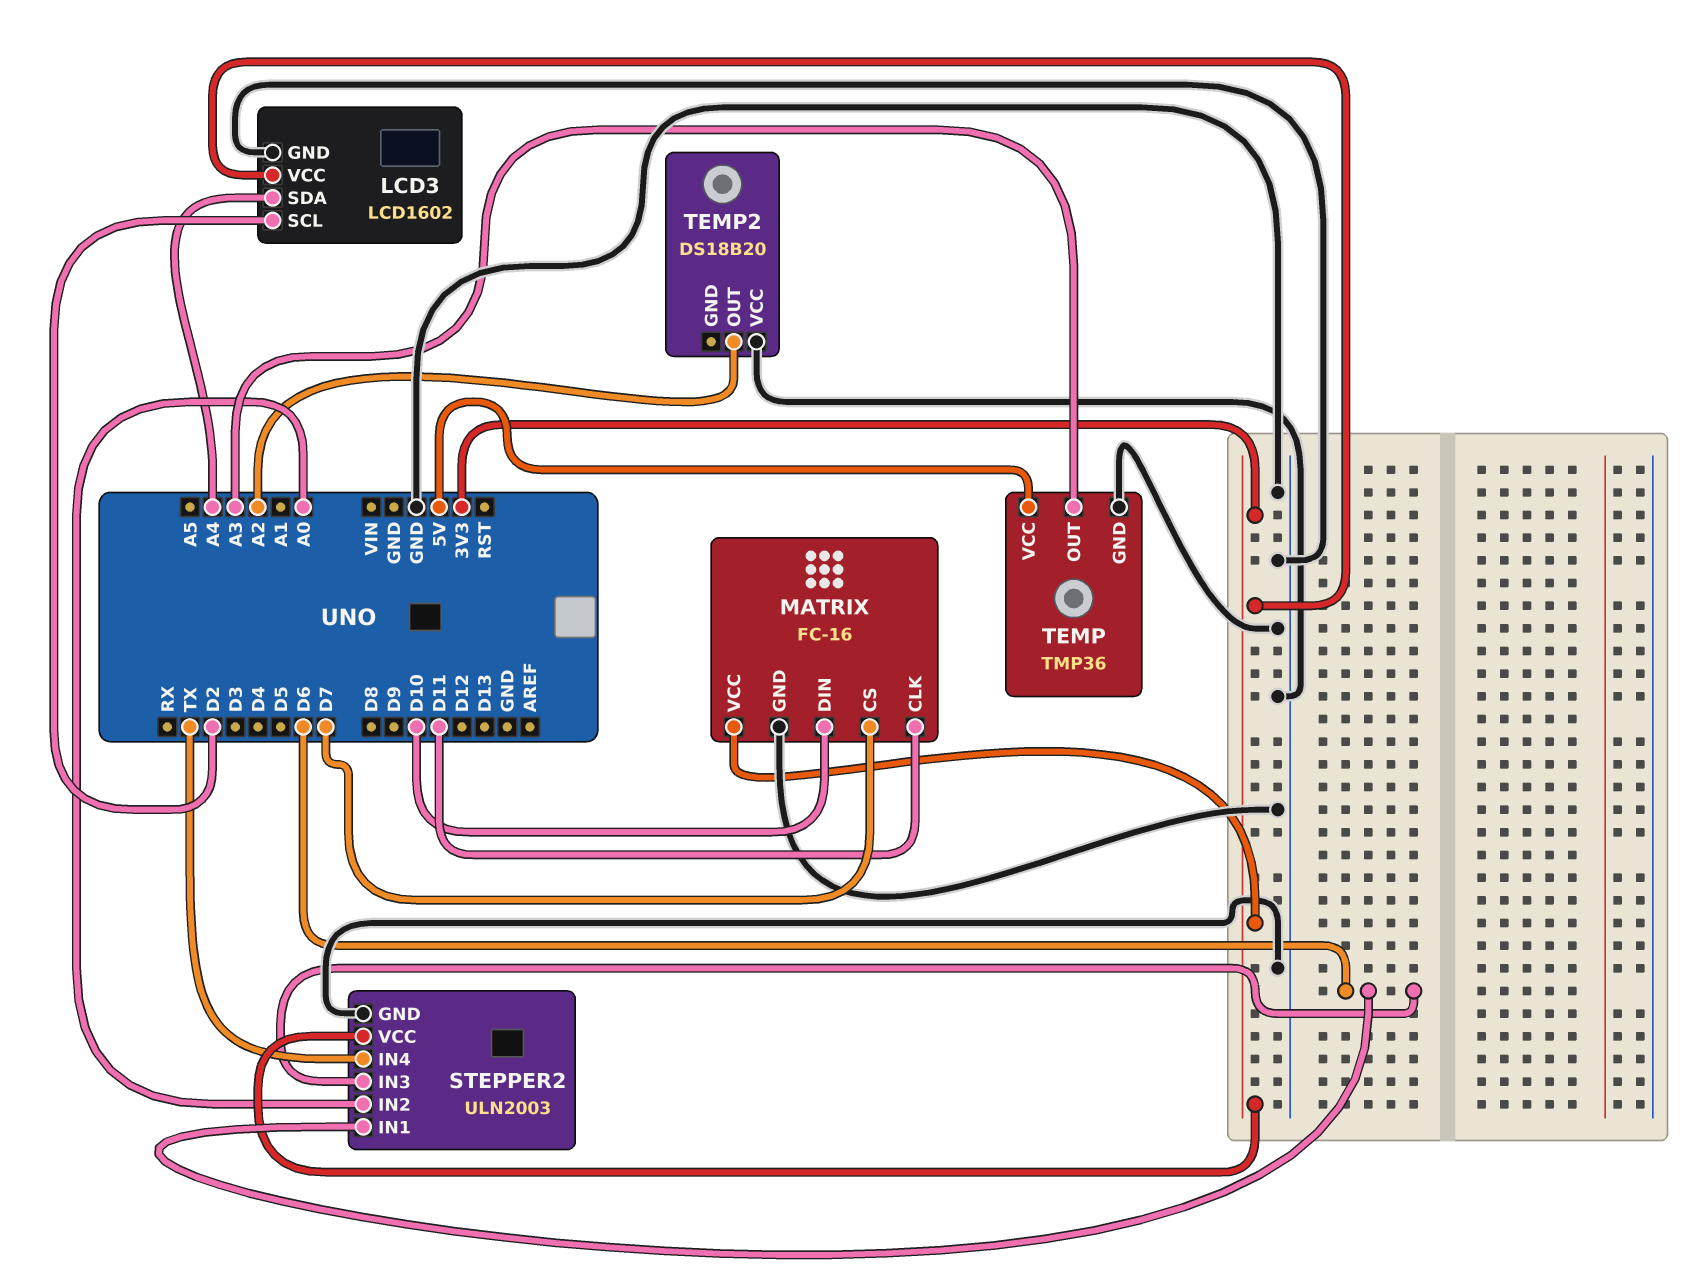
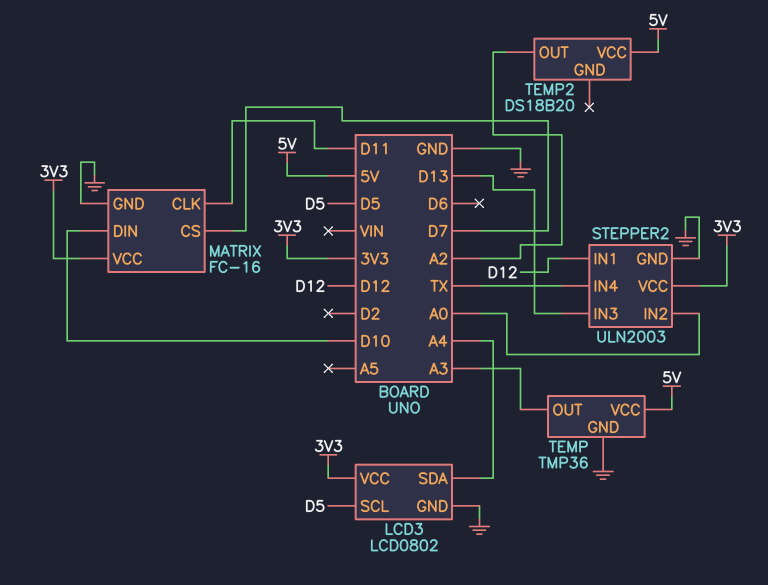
LCD3: LCD1602 -> LCD0802
LCD3 pin SCL: D2 -> D5
STEPPER2 pin IN1: D6 -> D12
STEPPER2 pin IN3: D6 -> D13
TEMP2 pin VCC: GND -> 5V

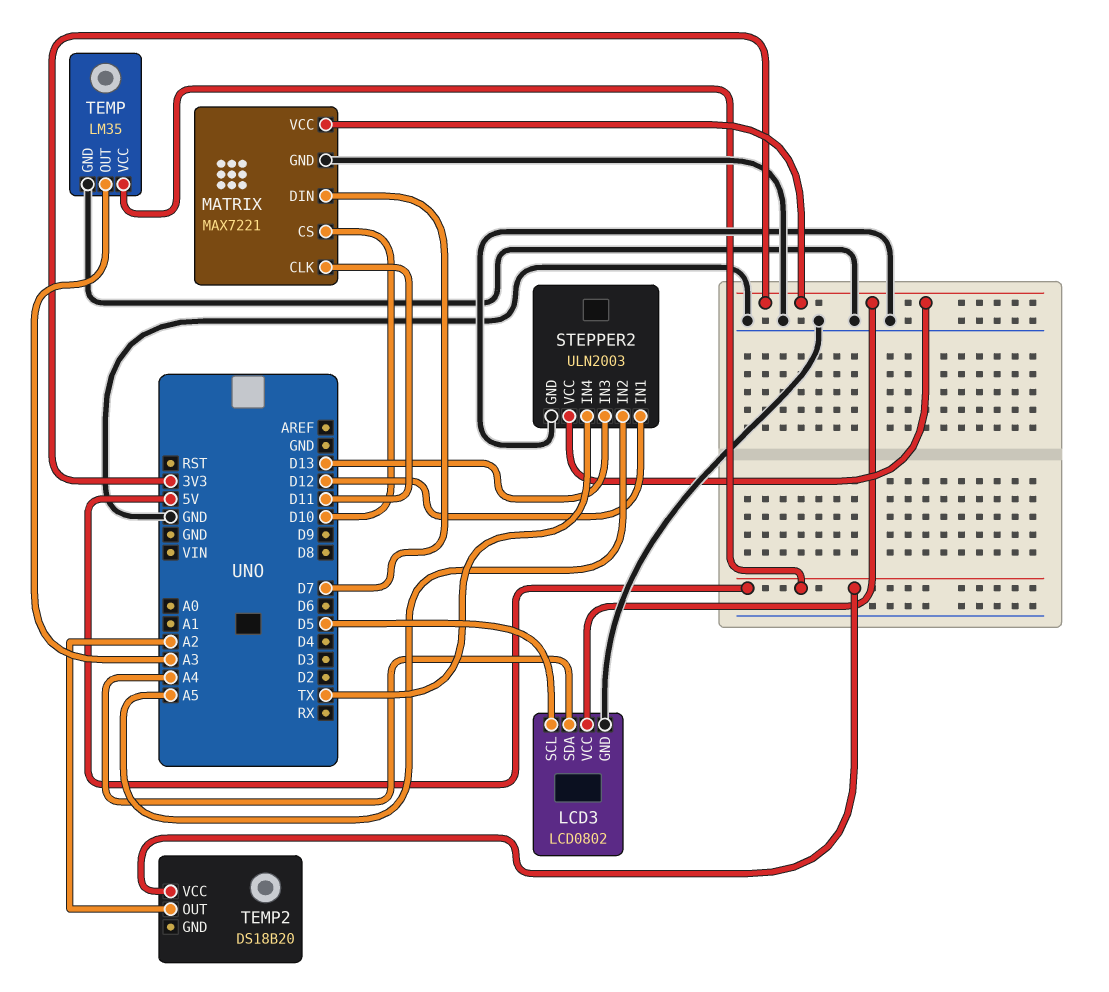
MATRIX: FC-16 -> MAX7221
MATRIX pin CS: D7 -> D10
MATRIX pin DIN: D10 -> D7
STEPPER2 pin IN2: A0 -> A5
TEMP: TMP36 -> LM35

